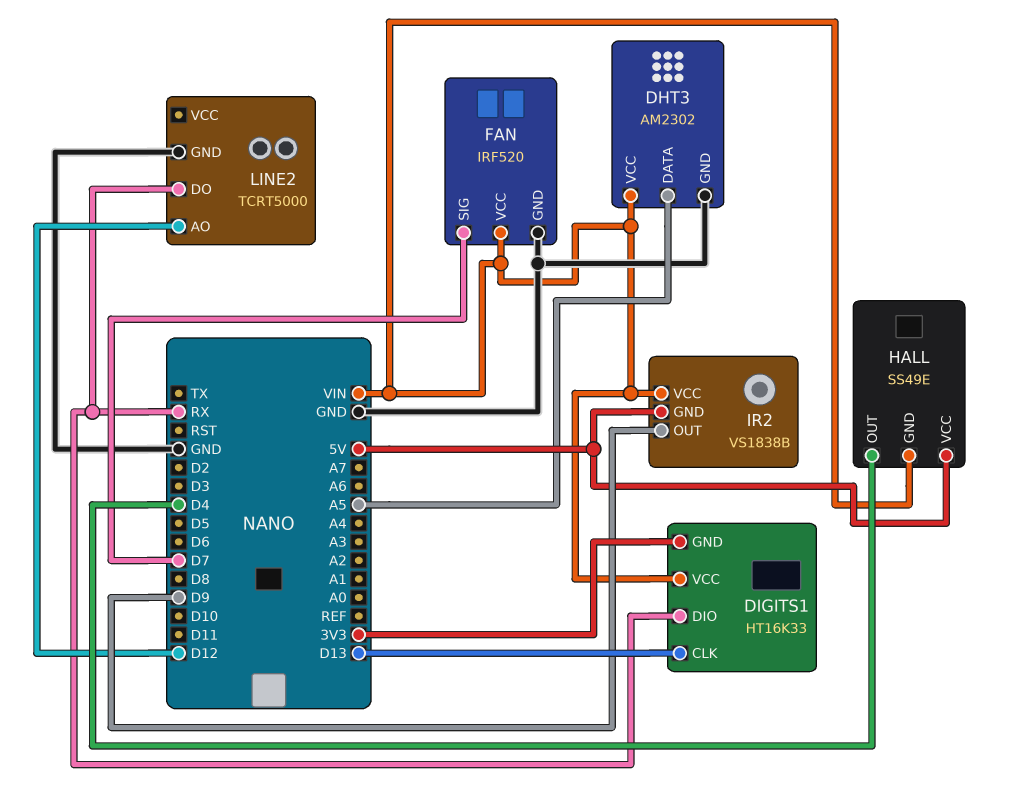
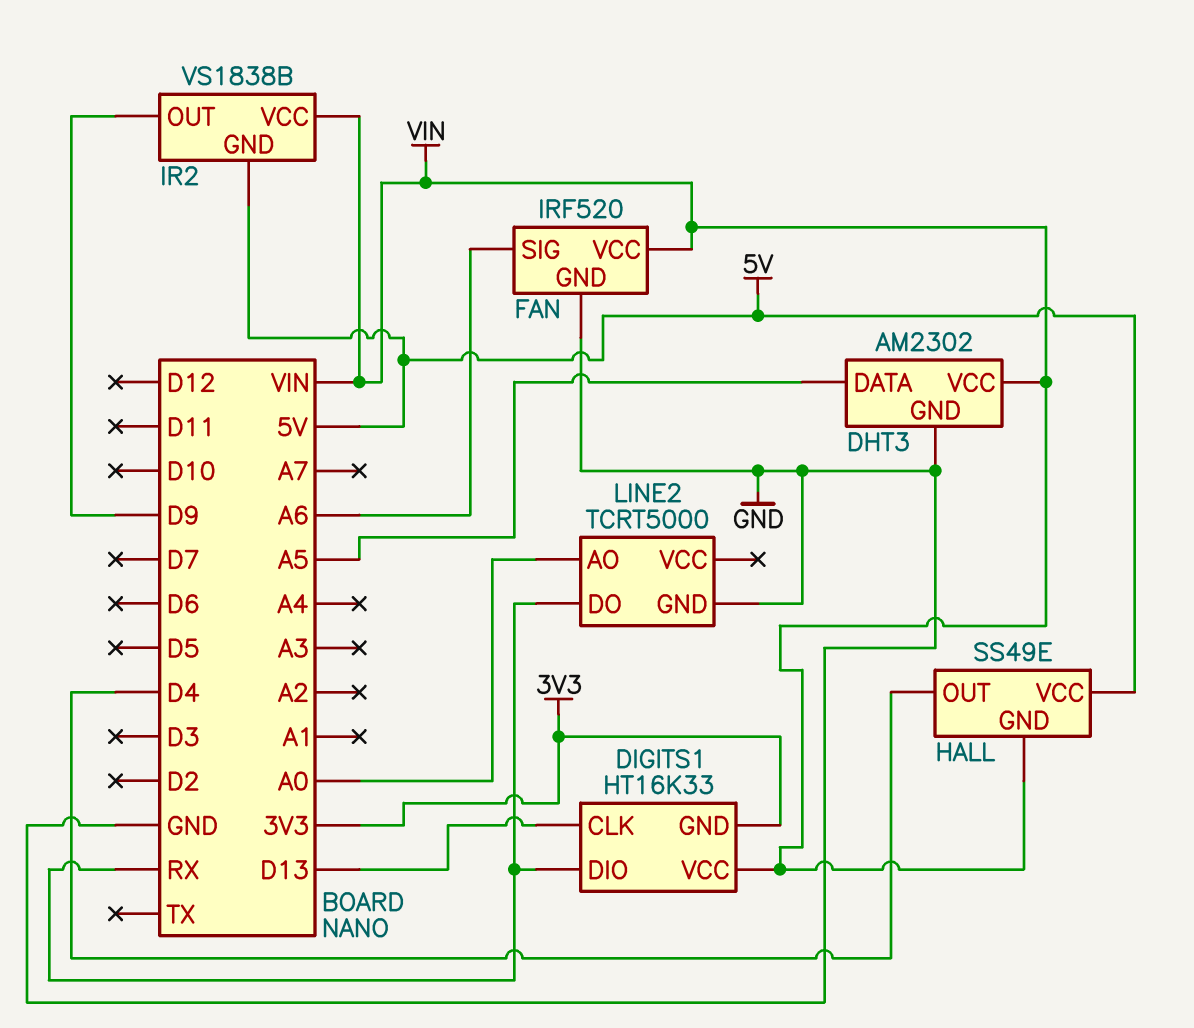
FAN pin SIG: D7 -> A6
LINE2 pin AO: D12 -> A0

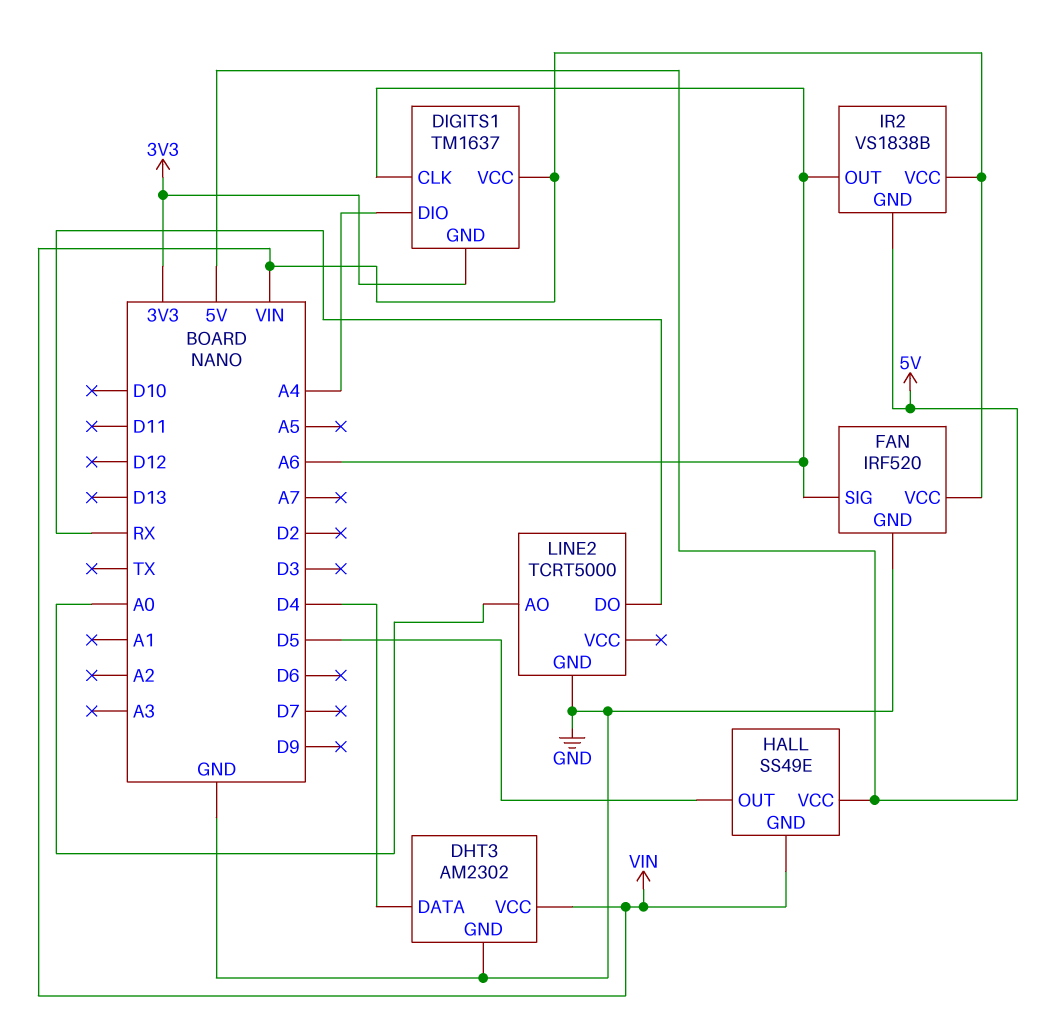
DHT3 pin DATA: A5 -> D4
DIGITS1: HT16K33 -> TM1637
DIGITS1 pin CLK: D13 -> A6
DIGITS1 pin DIO: RX -> A4
HALL pin OUT: D4 -> D5
IR2 pin OUT: D9 -> A6

